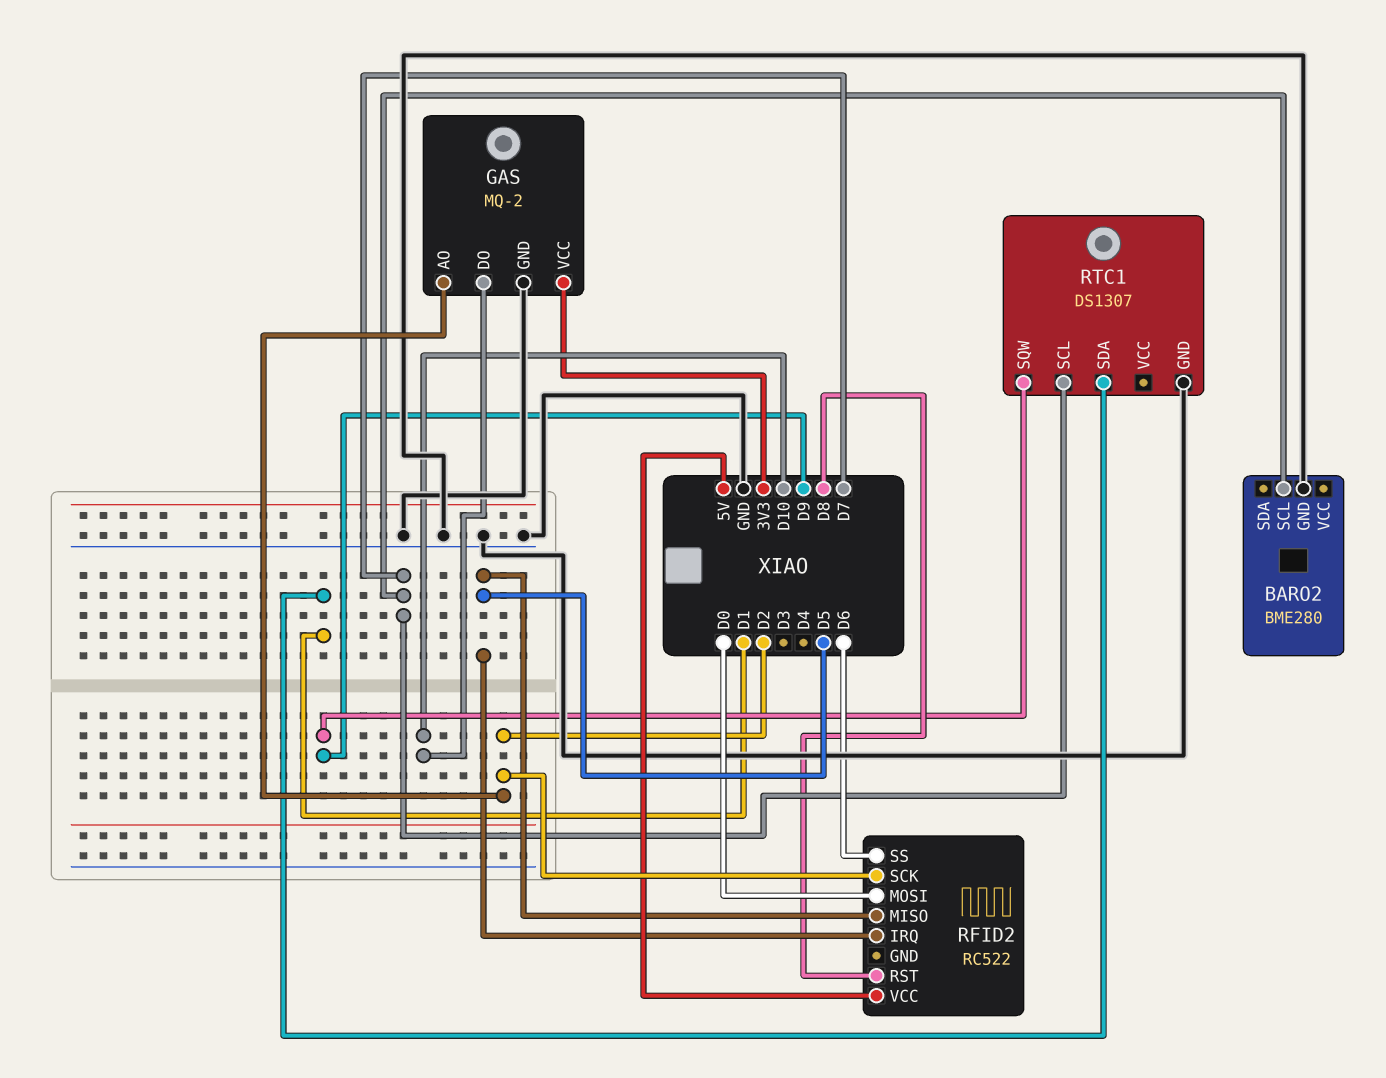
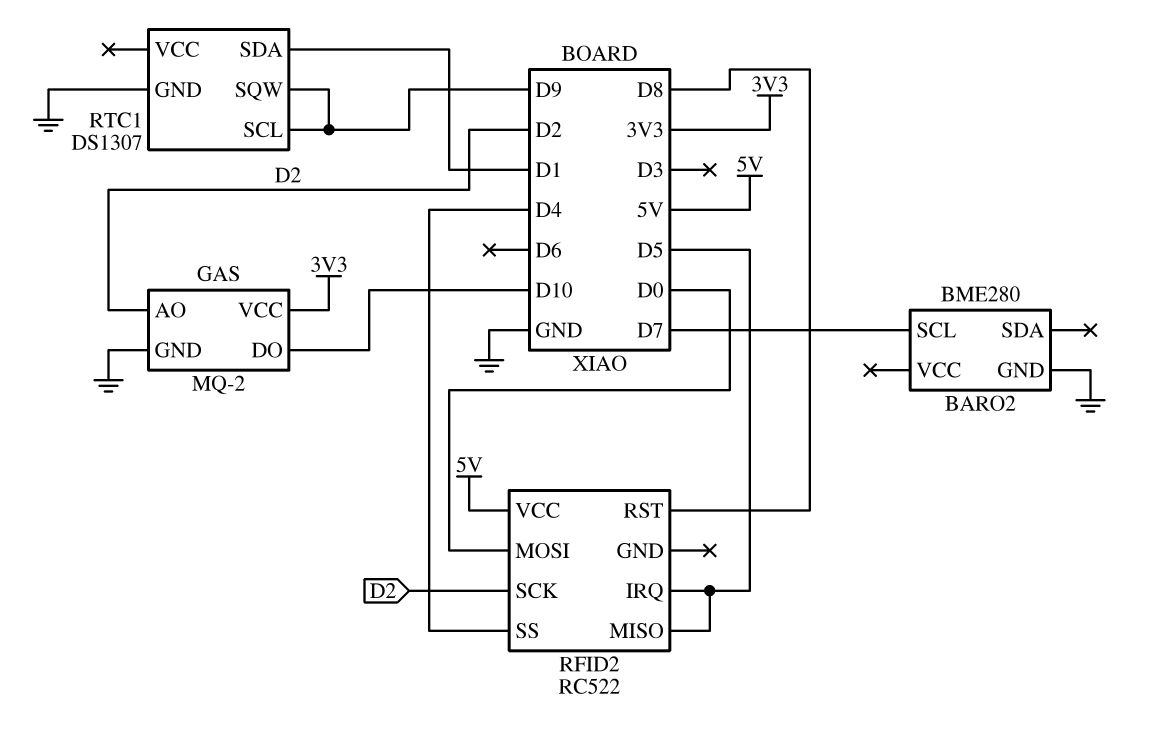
RFID2 pin SS: D6 -> D4
RTC1 pin SCL: D7 -> D9

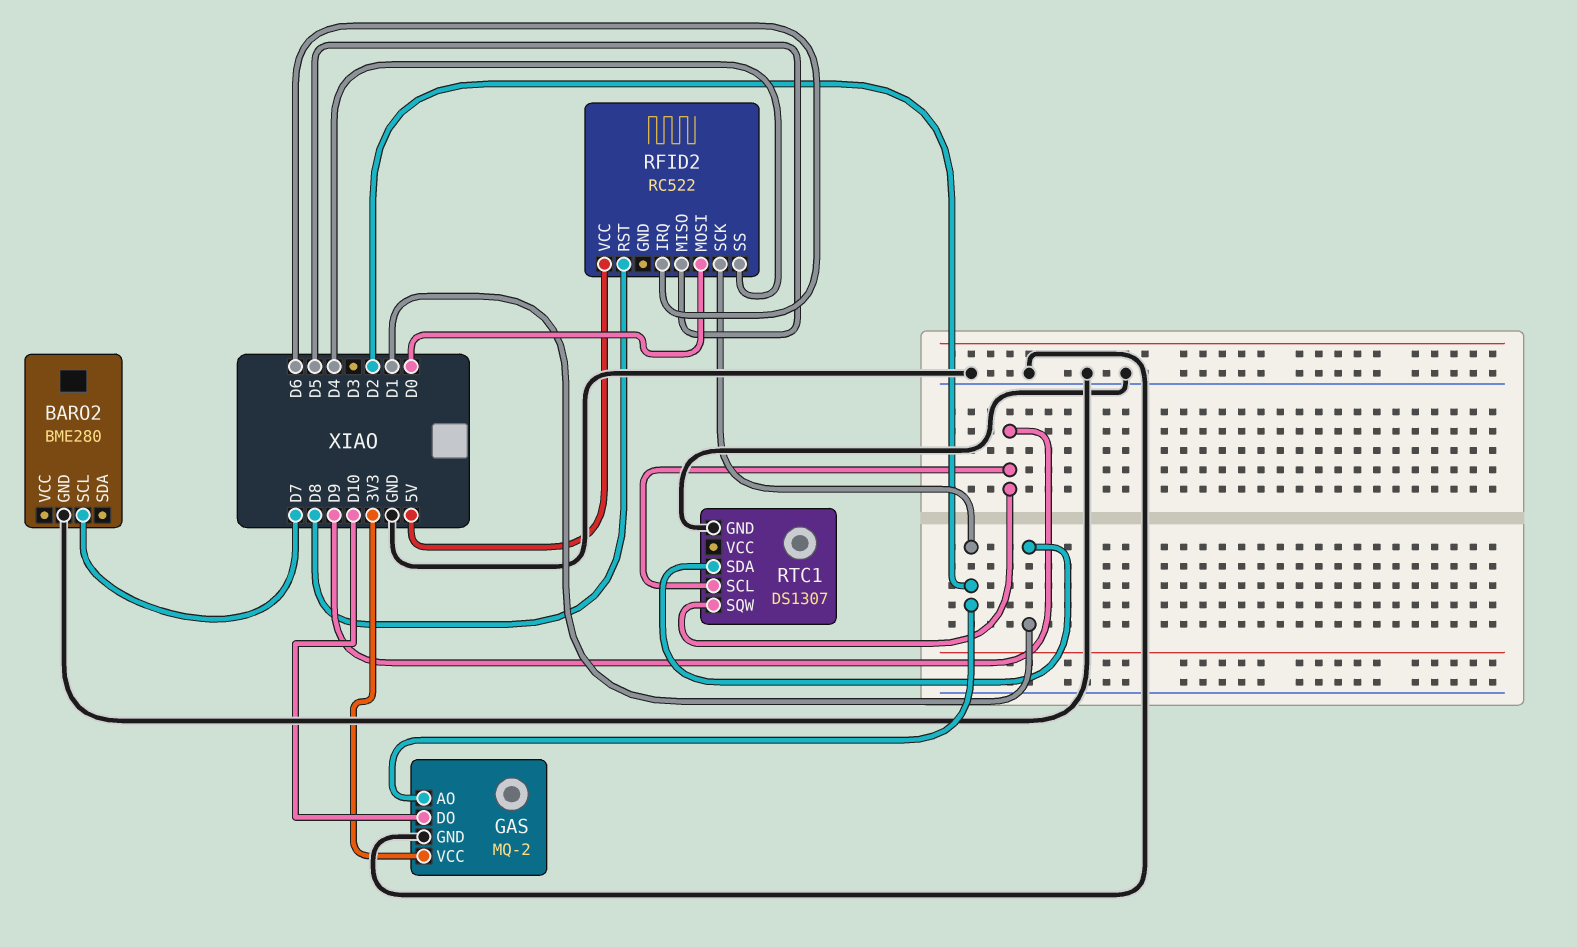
RFID2 pin IRQ: D5 -> D6

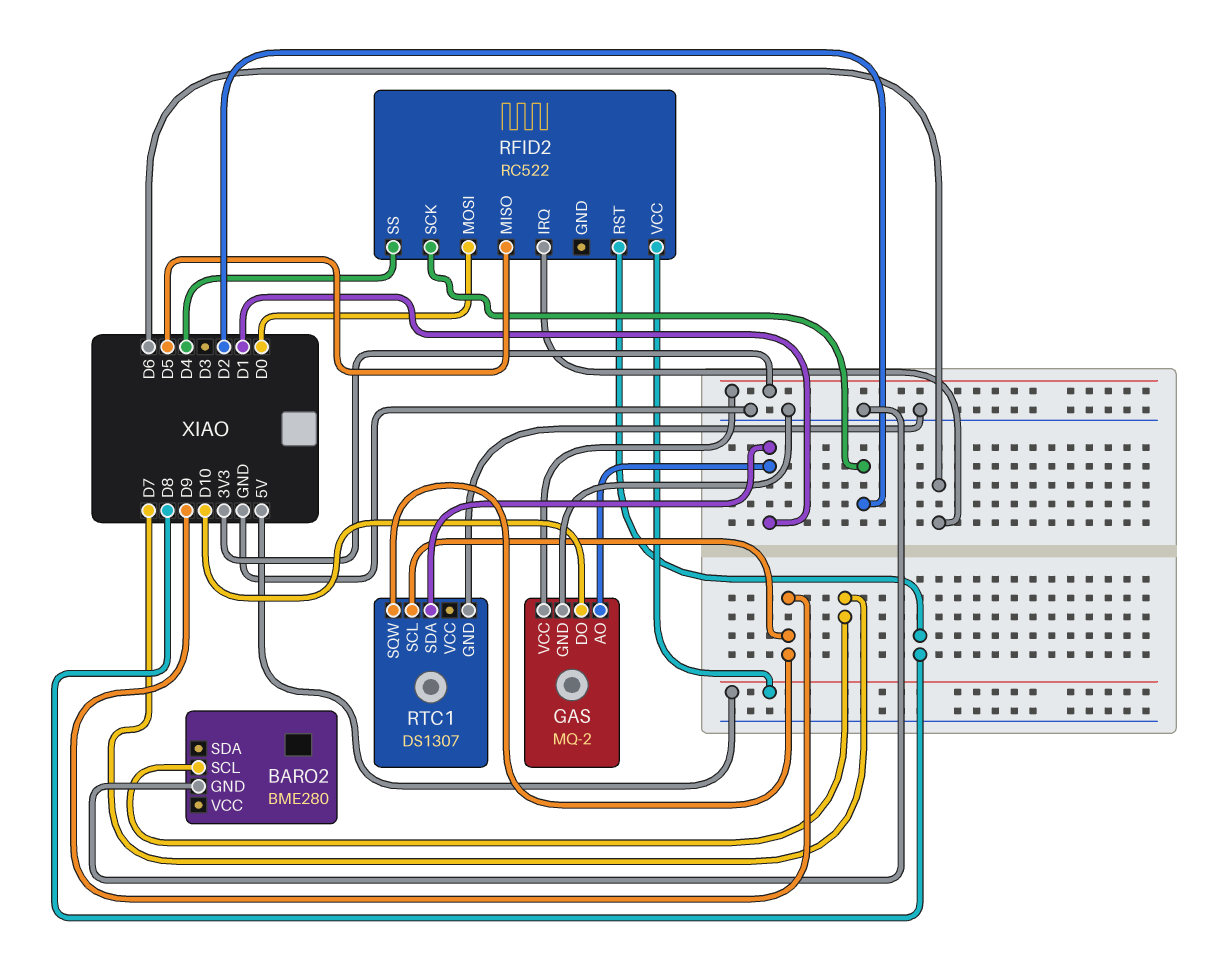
GAS pin AO: D2 -> D1

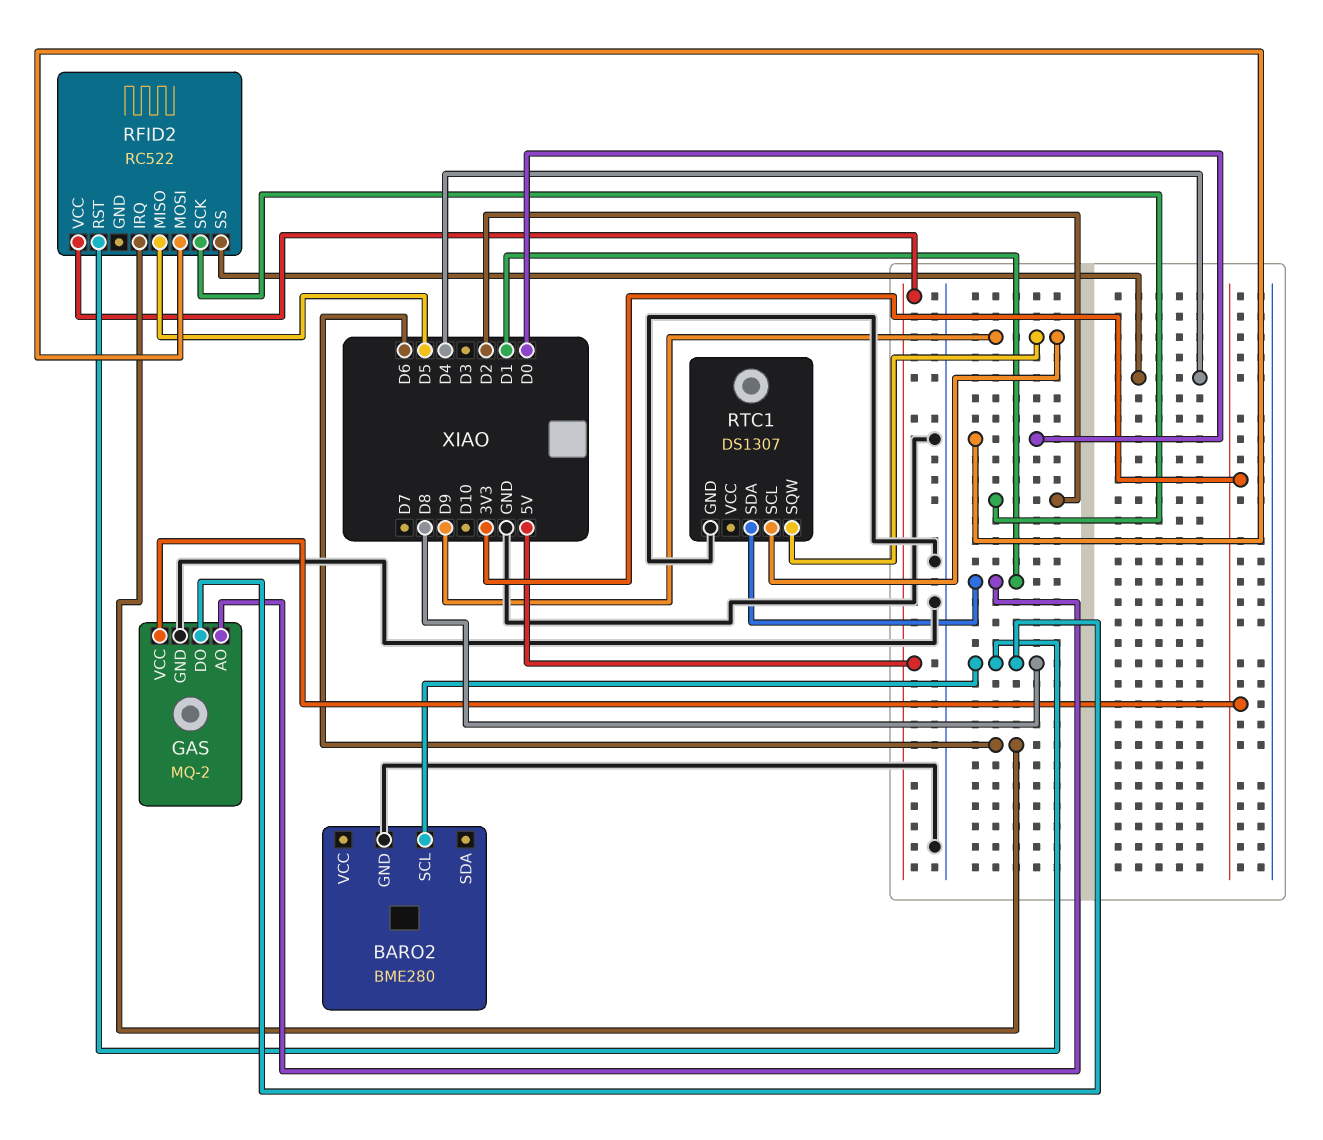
BARO2 pin SCL: D7 -> D8
GAS pin DO: D10 -> D8

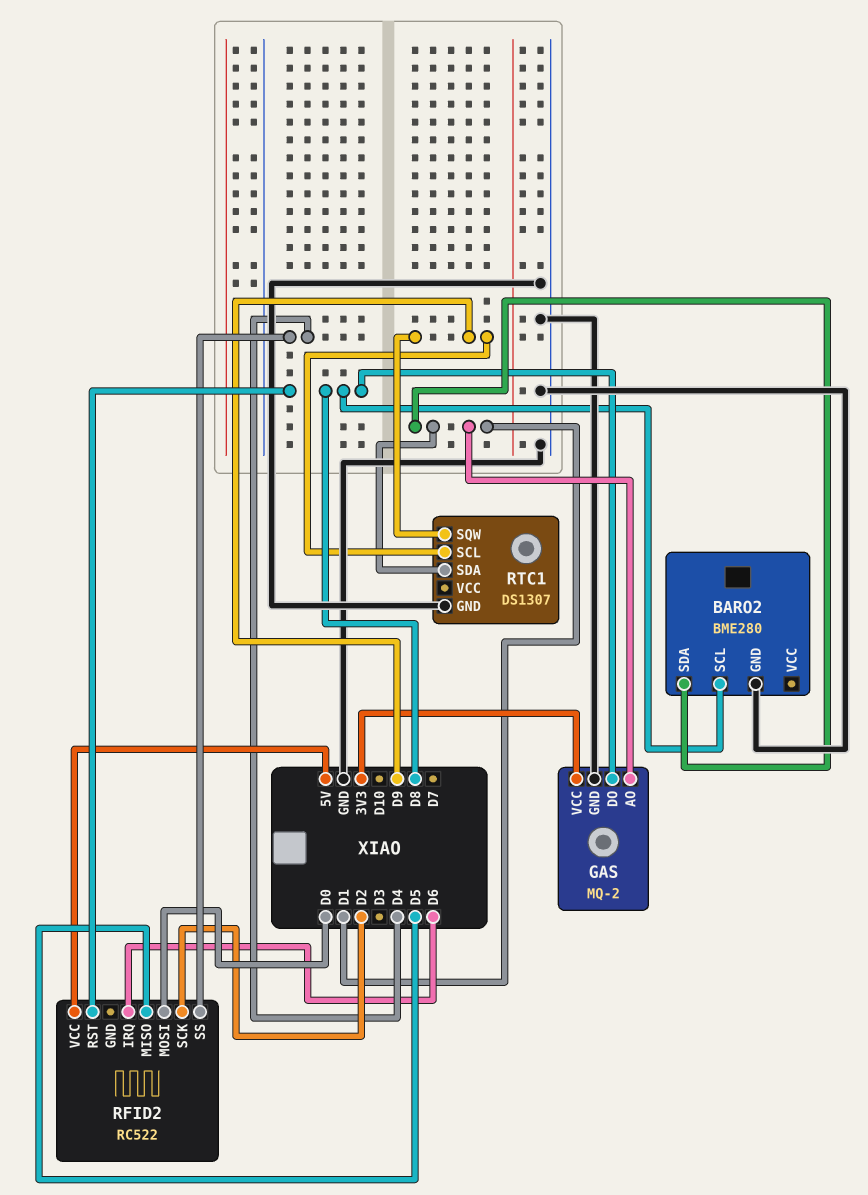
BARO2 pin SDA: none -> D1

